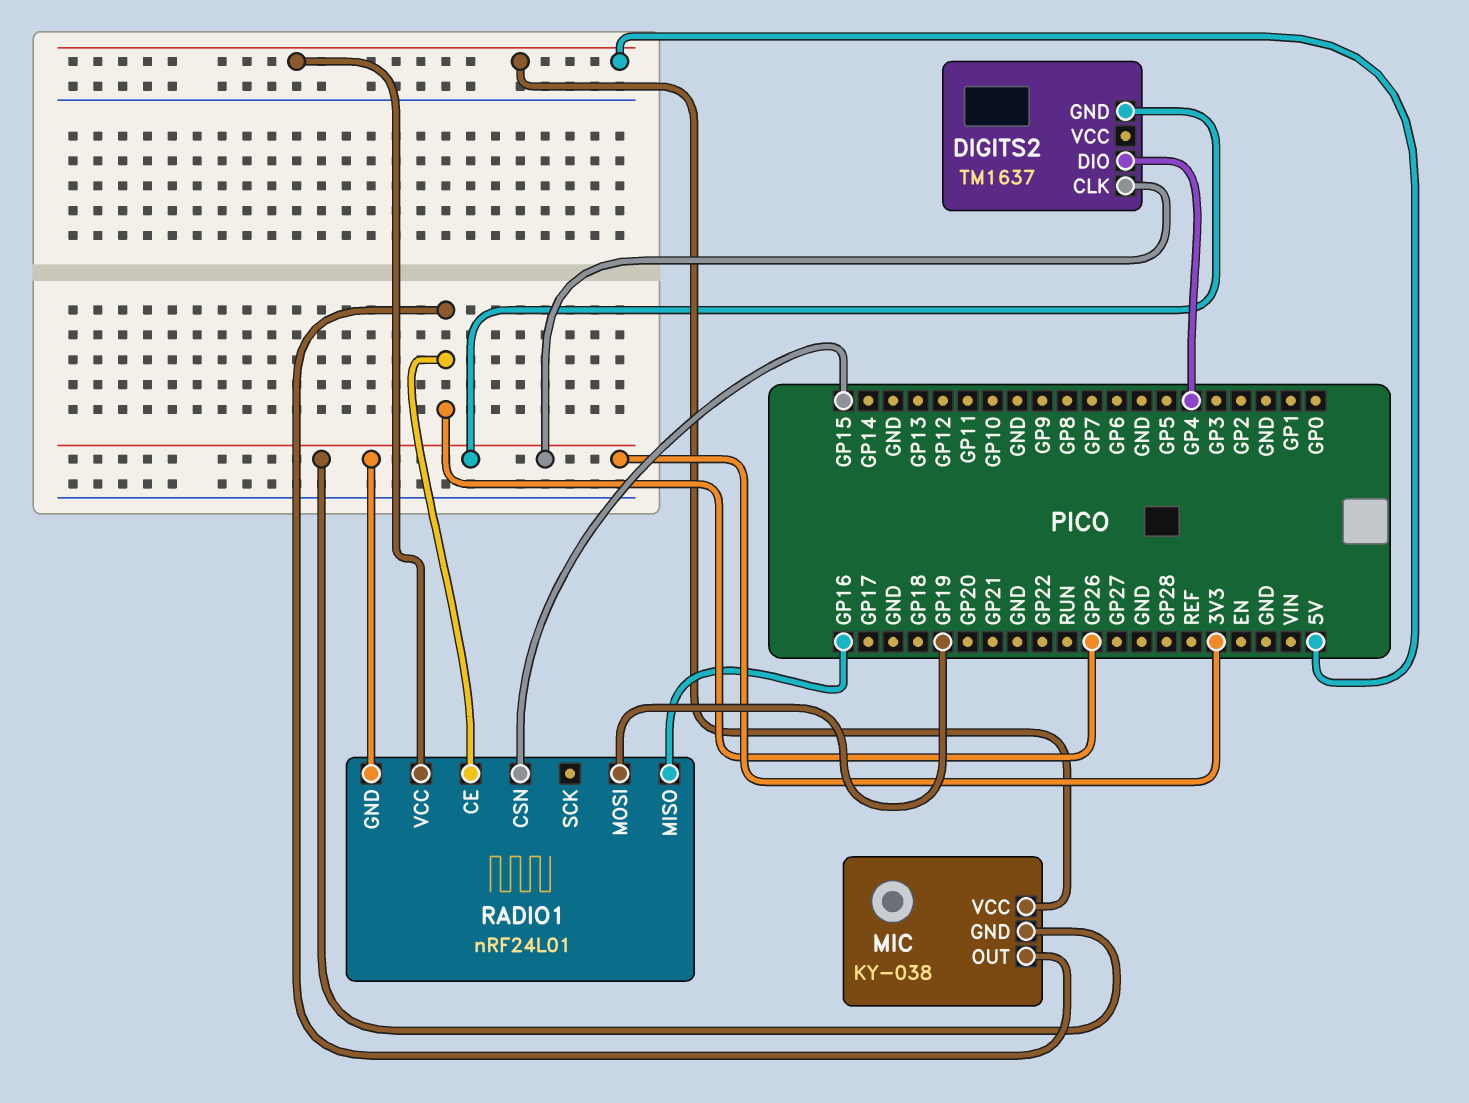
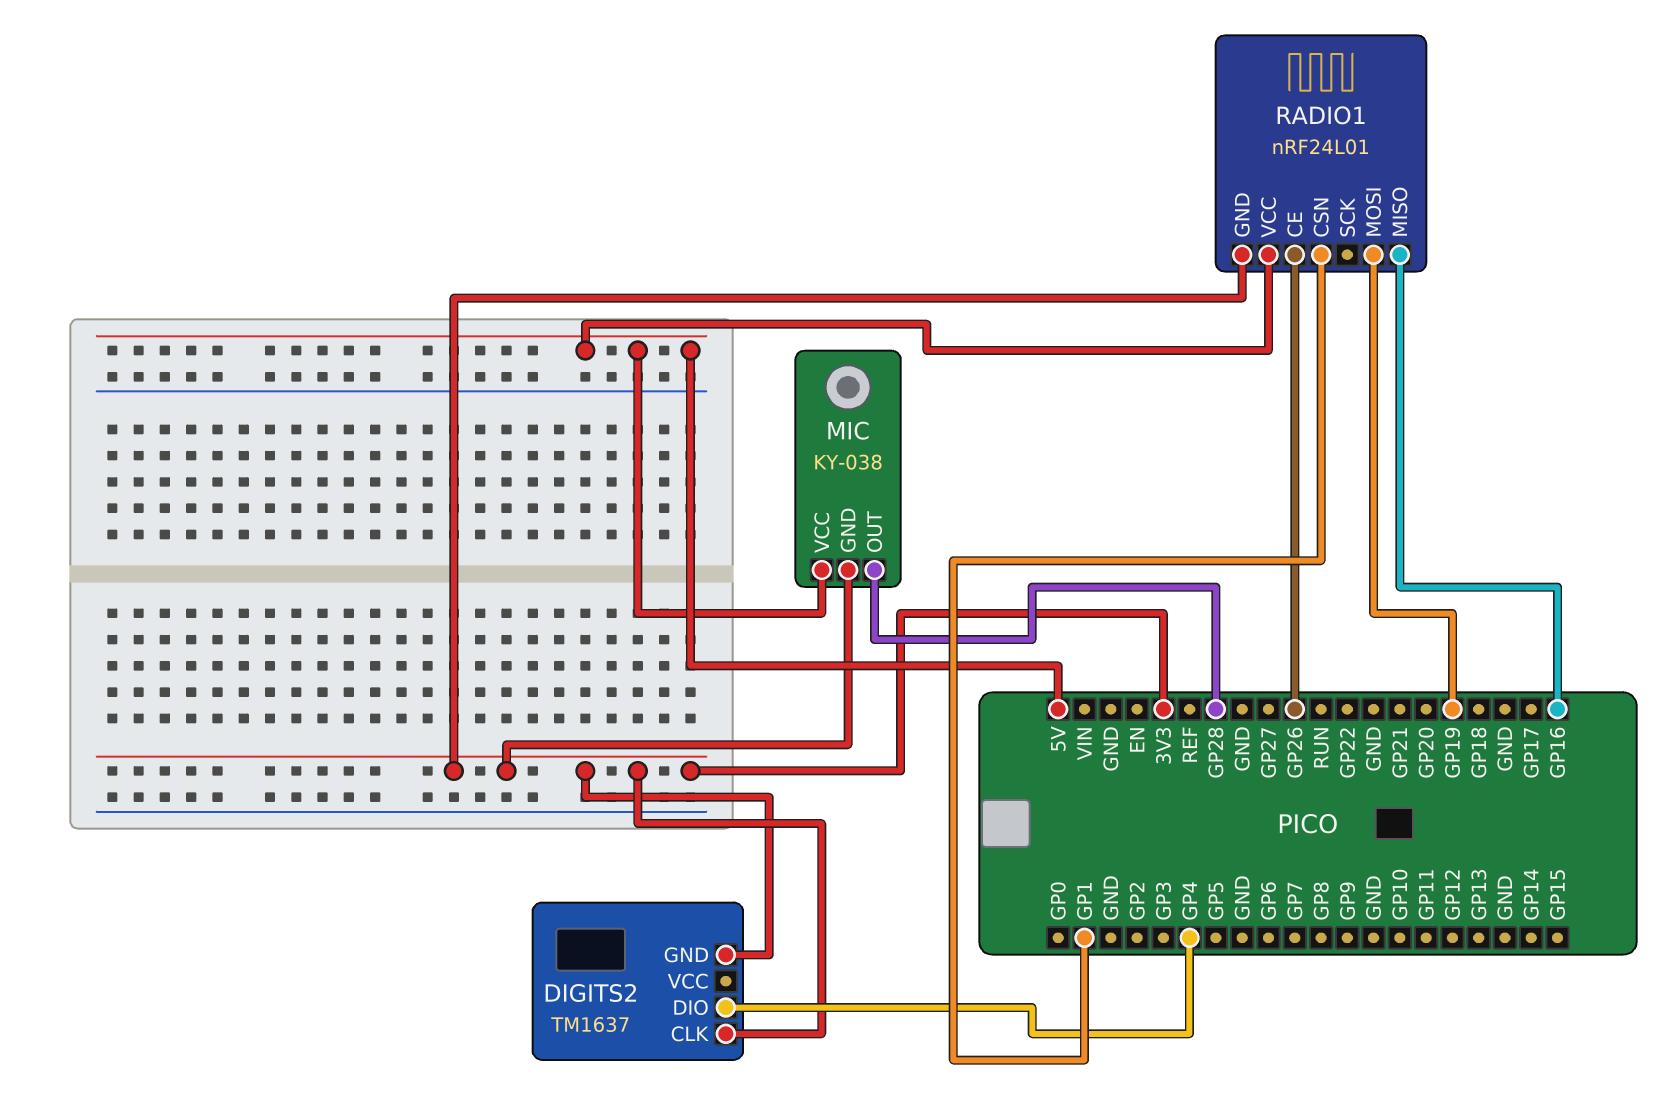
MIC pin OUT: GP26 -> GP28
RADIO1 pin CSN: GP15 -> GP1

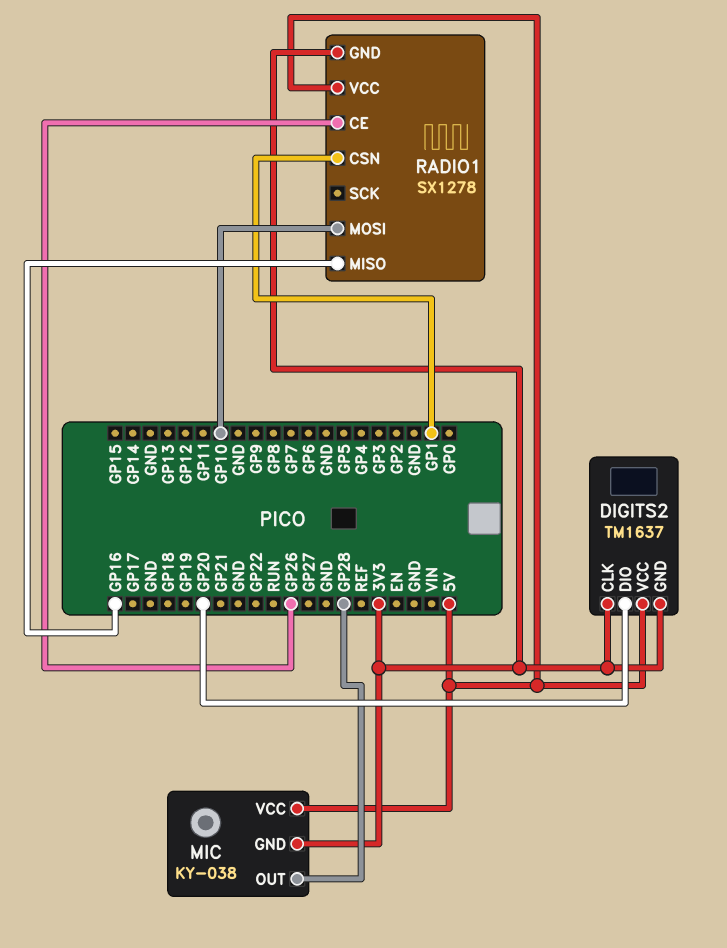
DIGITS2 pin DIO: GP4 -> GP20
DIGITS2 pin VCC: none -> 5V
RADIO1: nRF24L01 -> SX1278
RADIO1 pin MOSI: GP19 -> GP10

